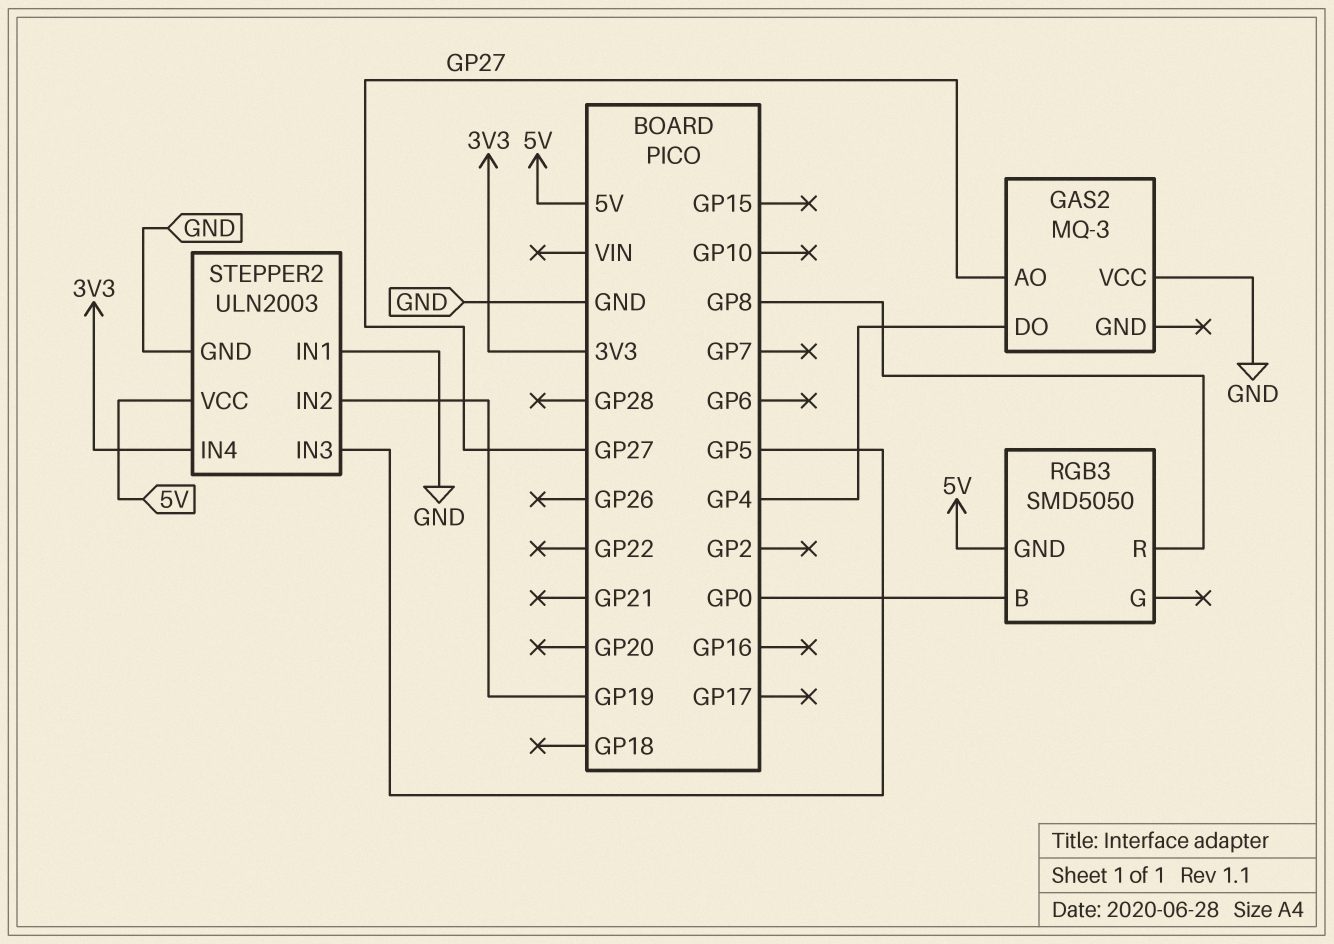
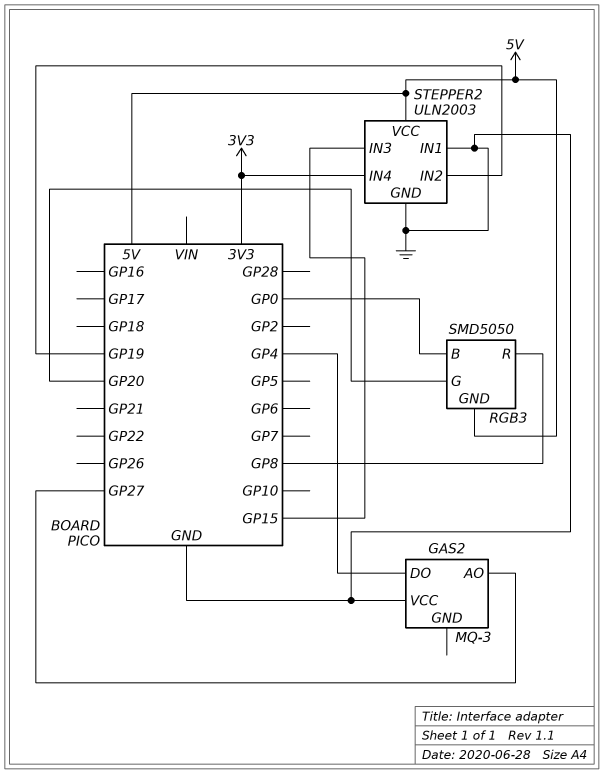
RGB3 pin G: none -> GP20
STEPPER2 pin IN3: GP5 -> GP15

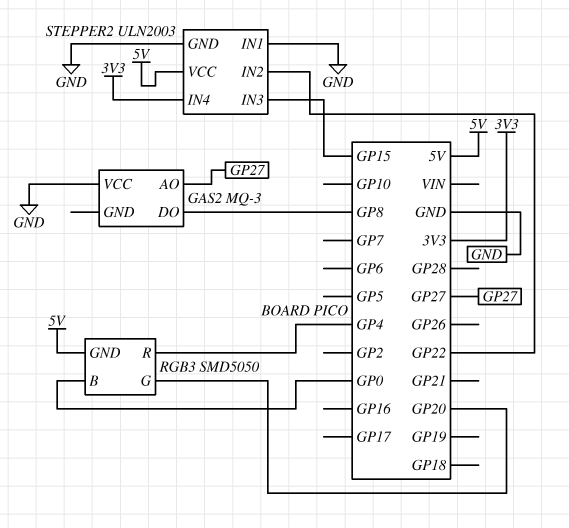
GAS2 pin DO: GP4 -> GP8
RGB3 pin R: GP8 -> GP4
STEPPER2 pin IN2: GP19 -> GP22

